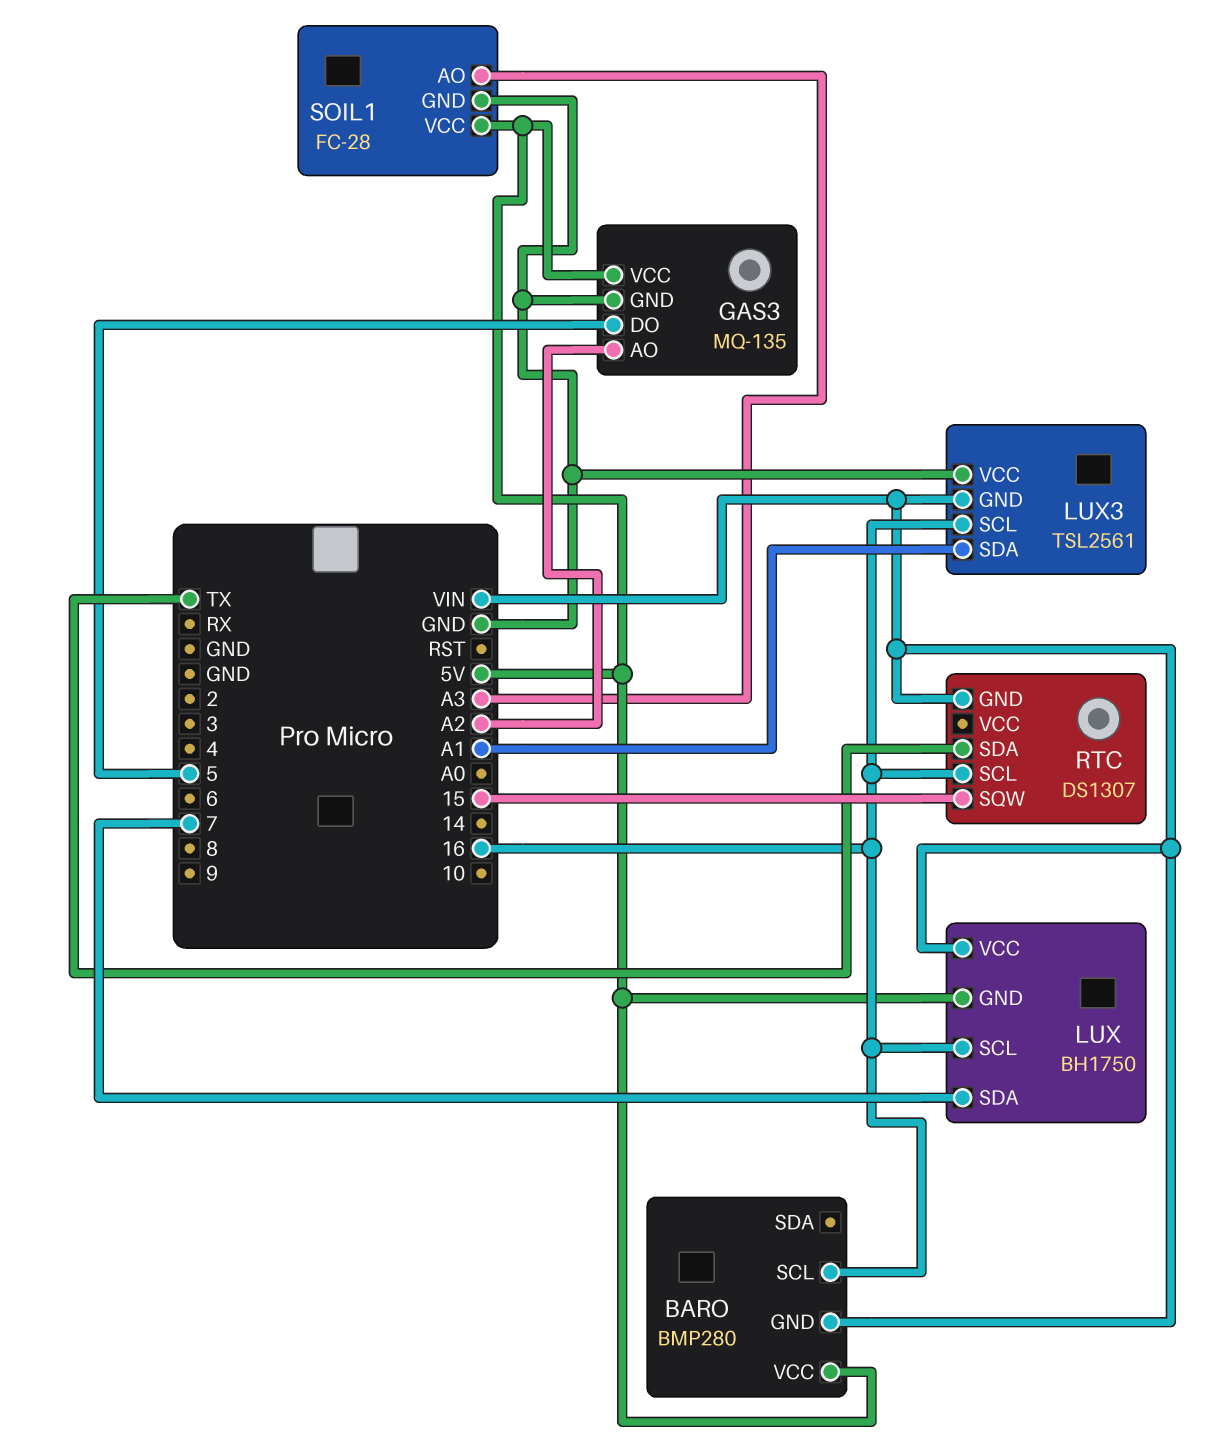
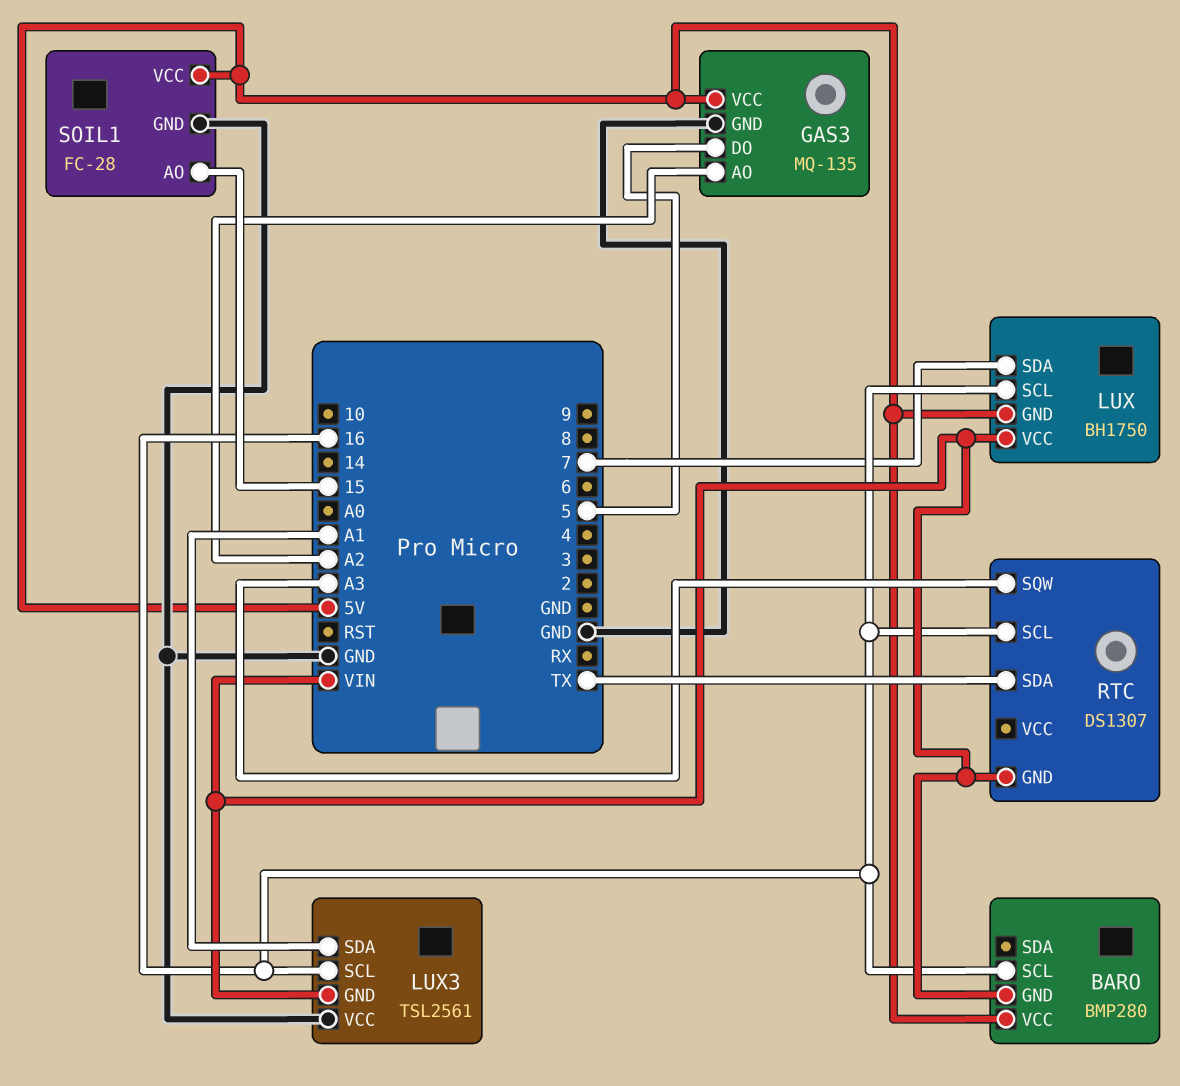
RTC pin SQW: 15 -> A3
SOIL1 pin AO: A3 -> 15

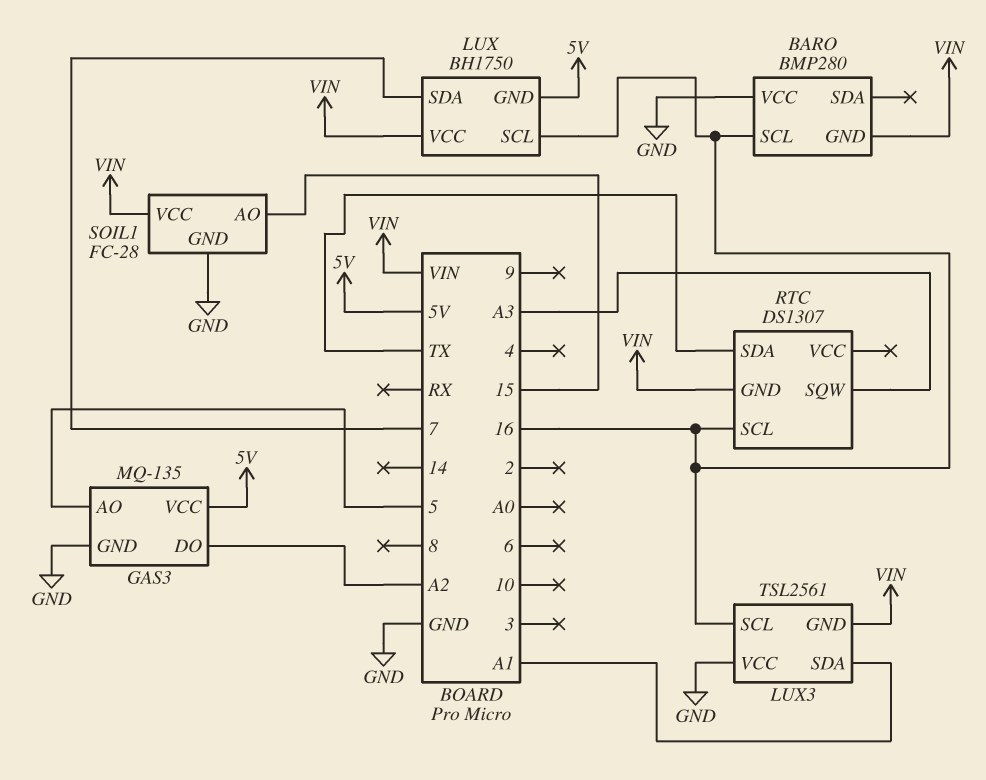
BARO pin VCC: 5V -> GND
GAS3 pin AO: A2 -> 5
GAS3 pin DO: 5 -> A2
SOIL1 pin VCC: 5V -> VIN

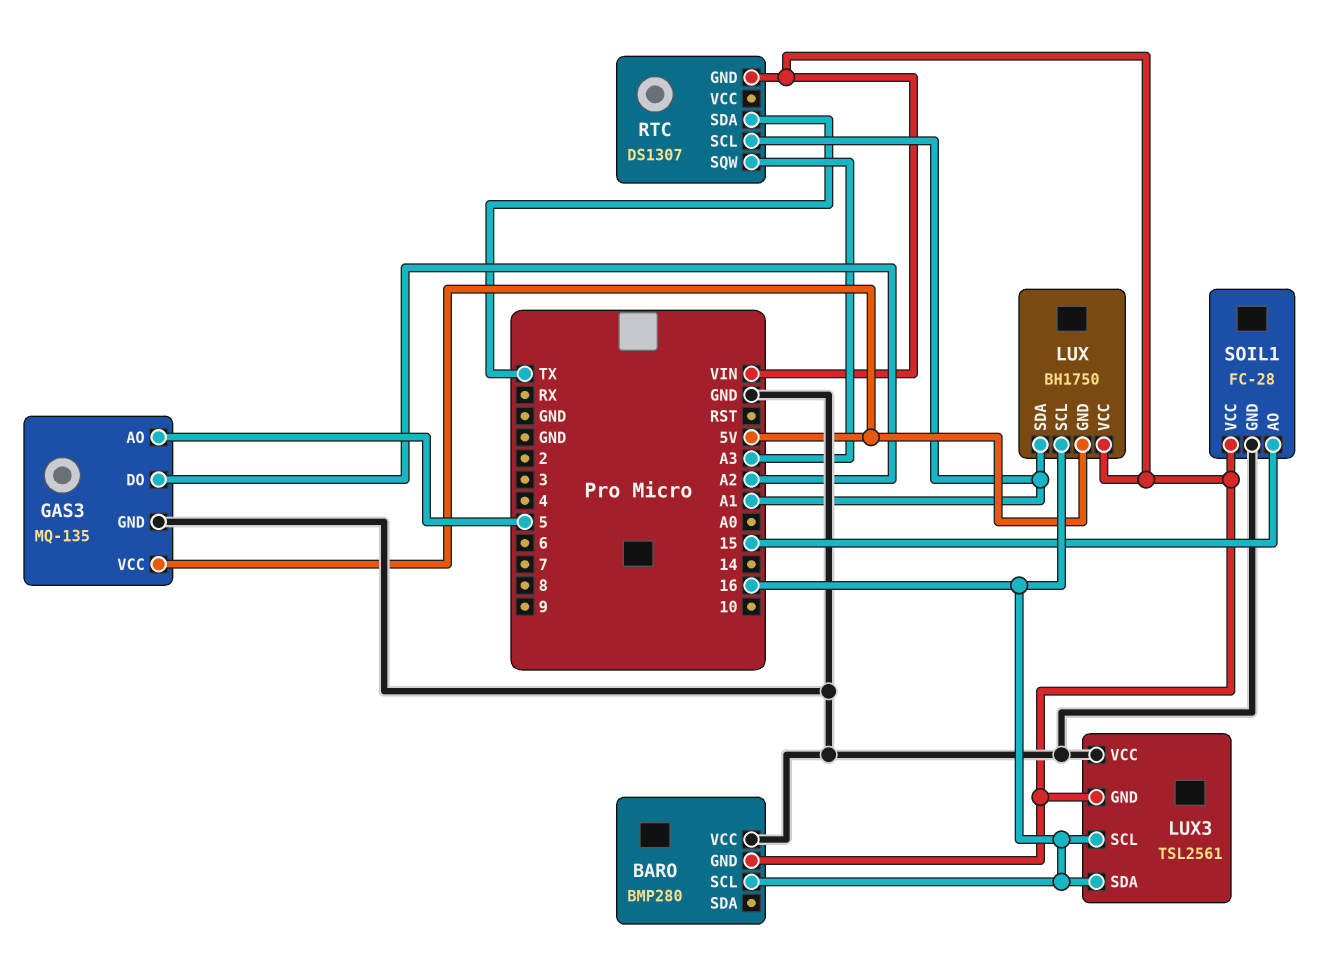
LUX pin SDA: 7 -> A1
LUX3 pin SDA: A1 -> 16
RTC pin SCL: 16 -> A1

